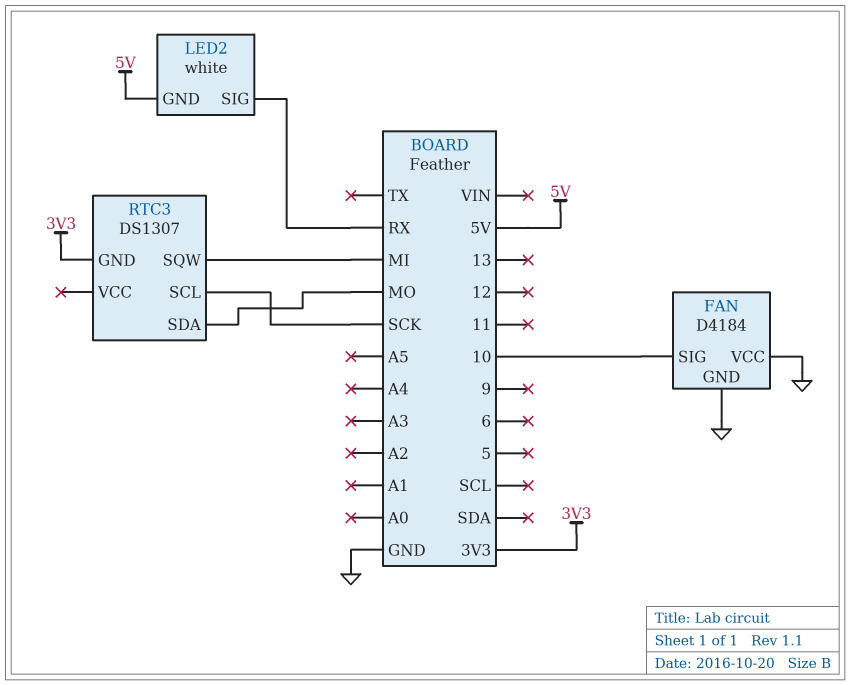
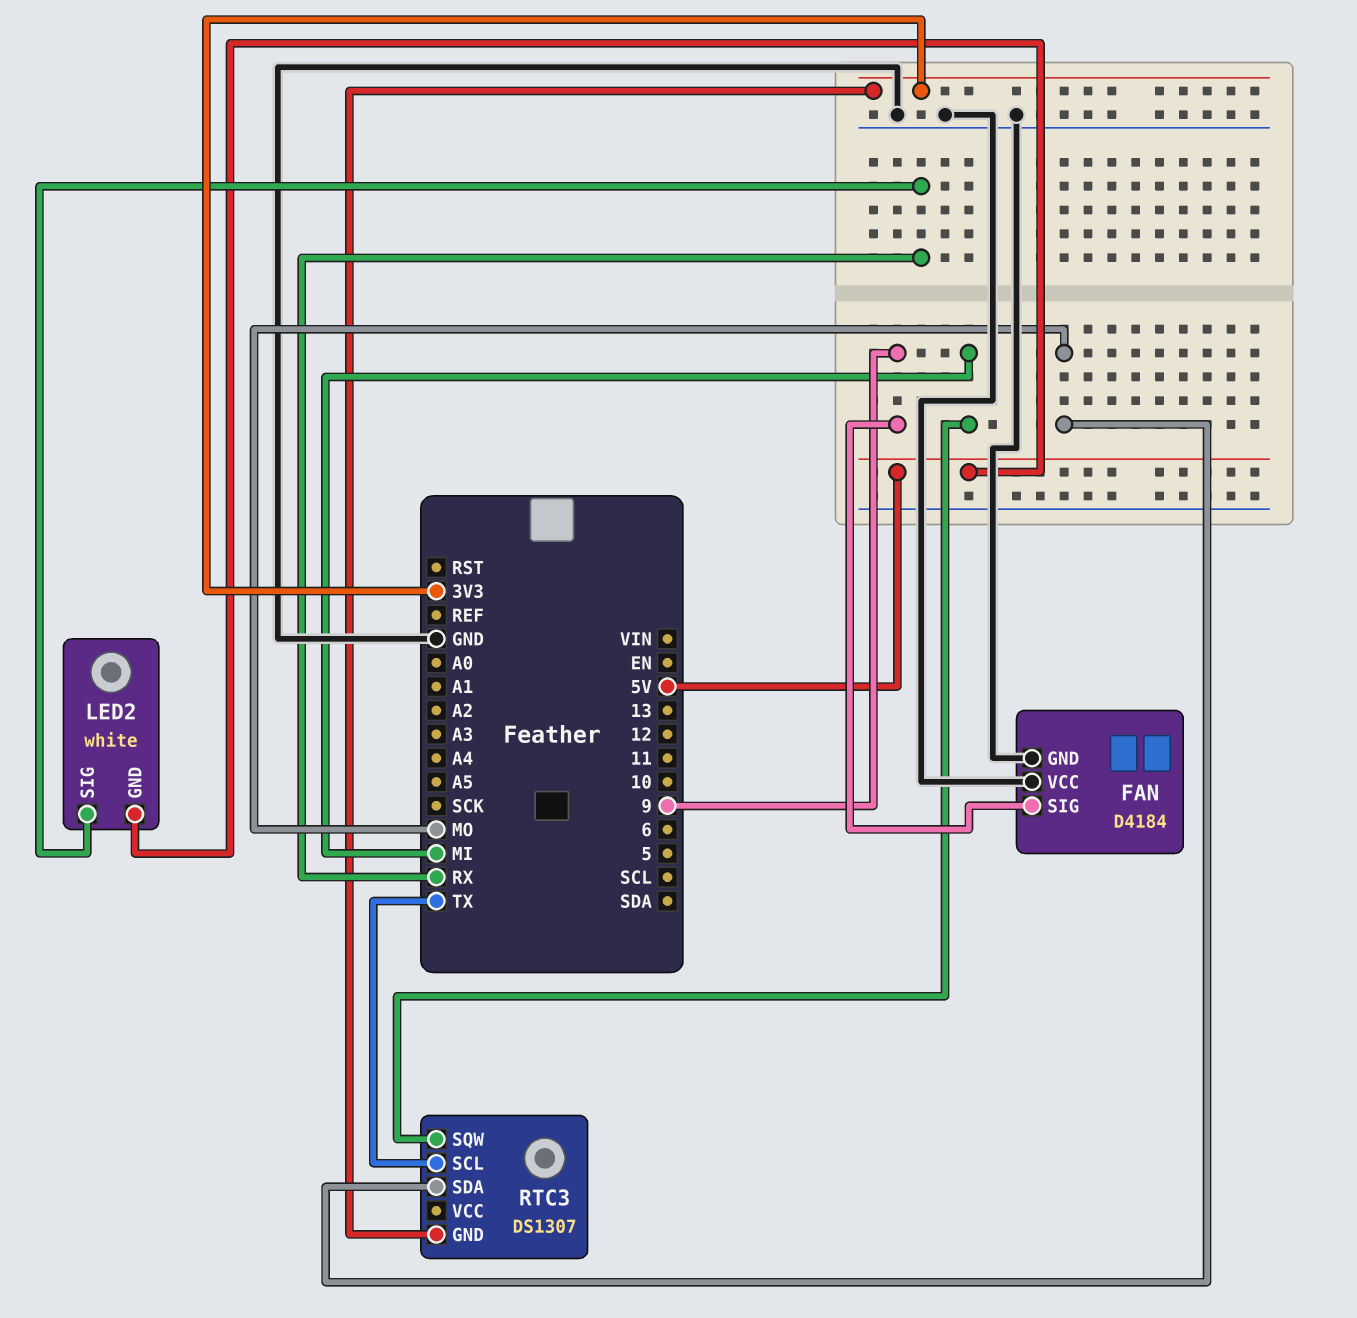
FAN pin SIG: 10 -> 9
RTC3 pin SCL: SCK -> TX

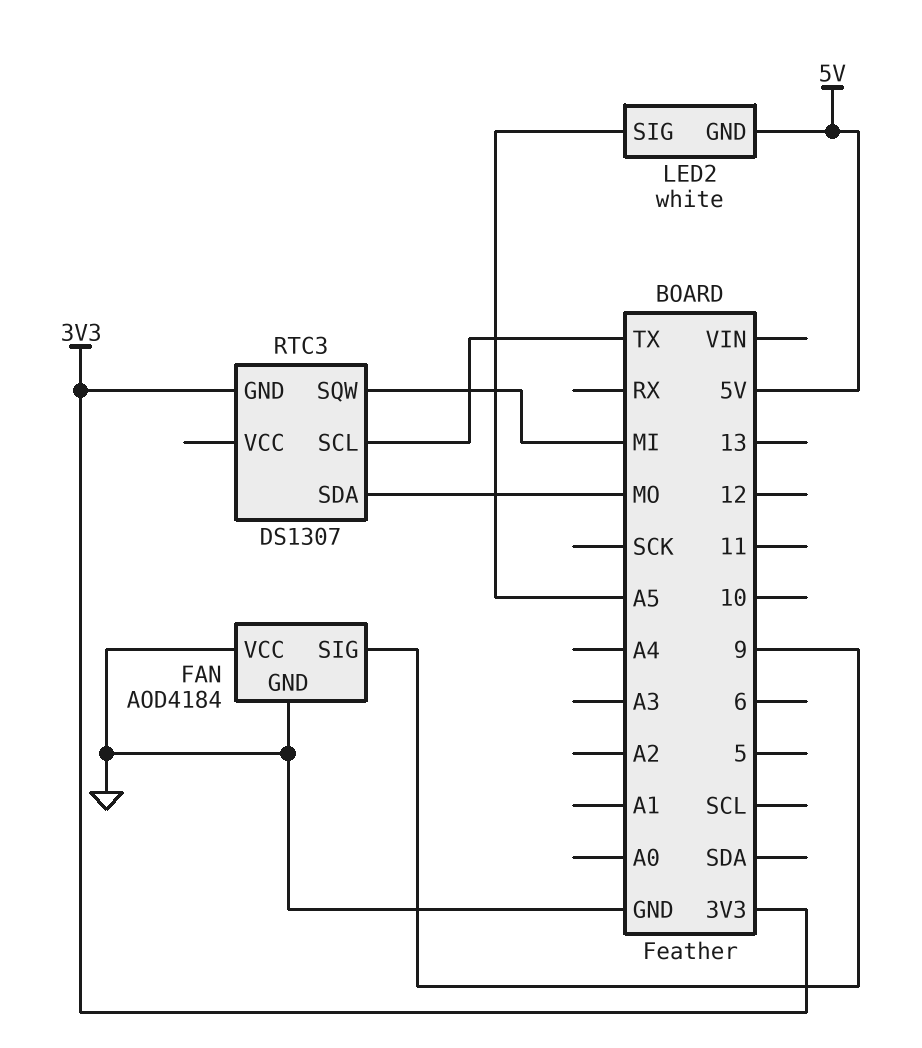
FAN: D4184 -> AOD4184
LED2 pin SIG: RX -> A5

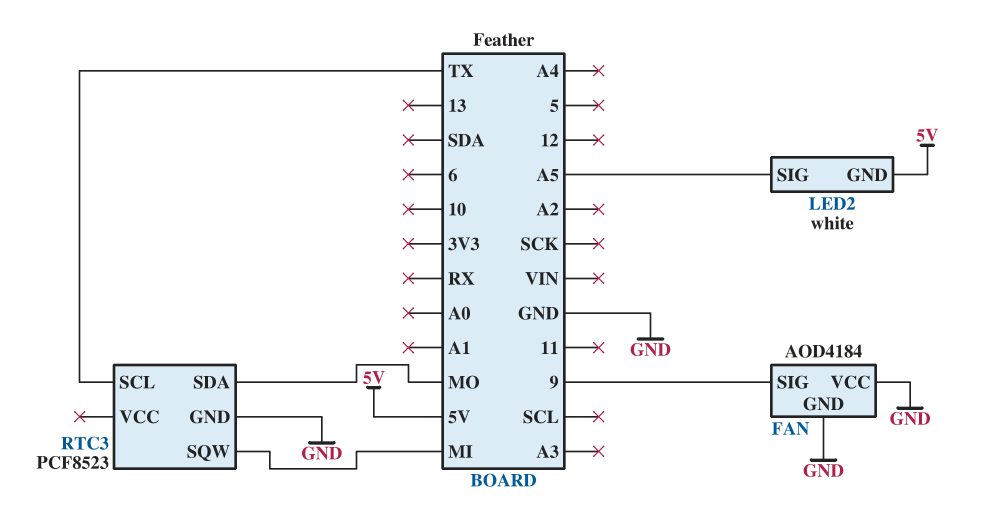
RTC3: DS1307 -> PCF8523
RTC3 pin GND: 3V3 -> GND

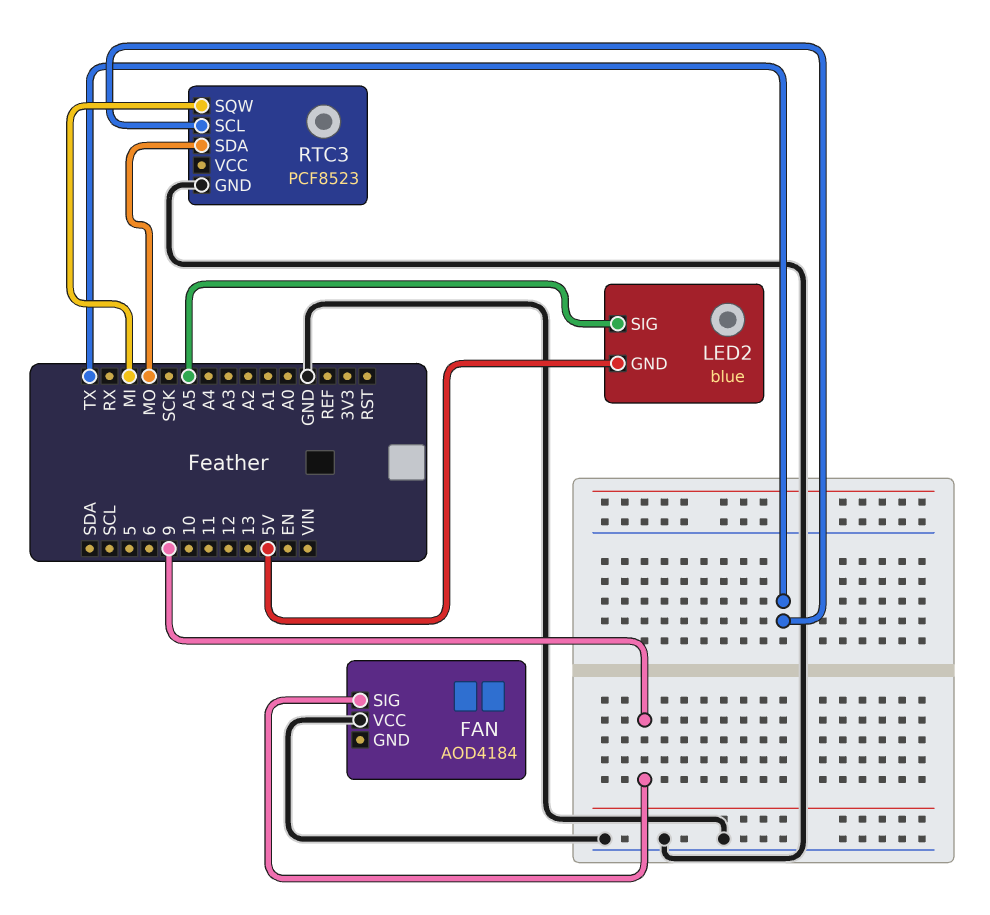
FAN pin GND: GND -> none
LED2: white -> blue

